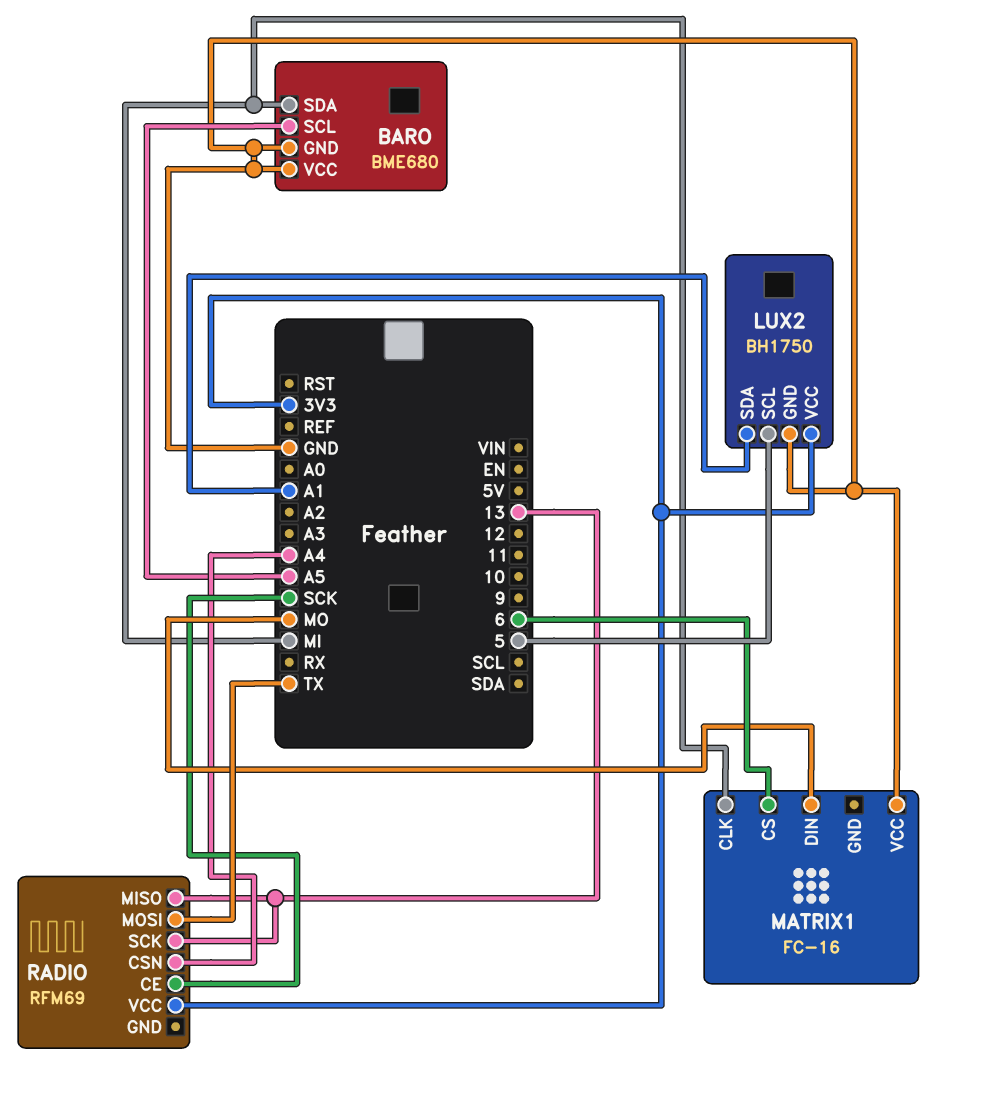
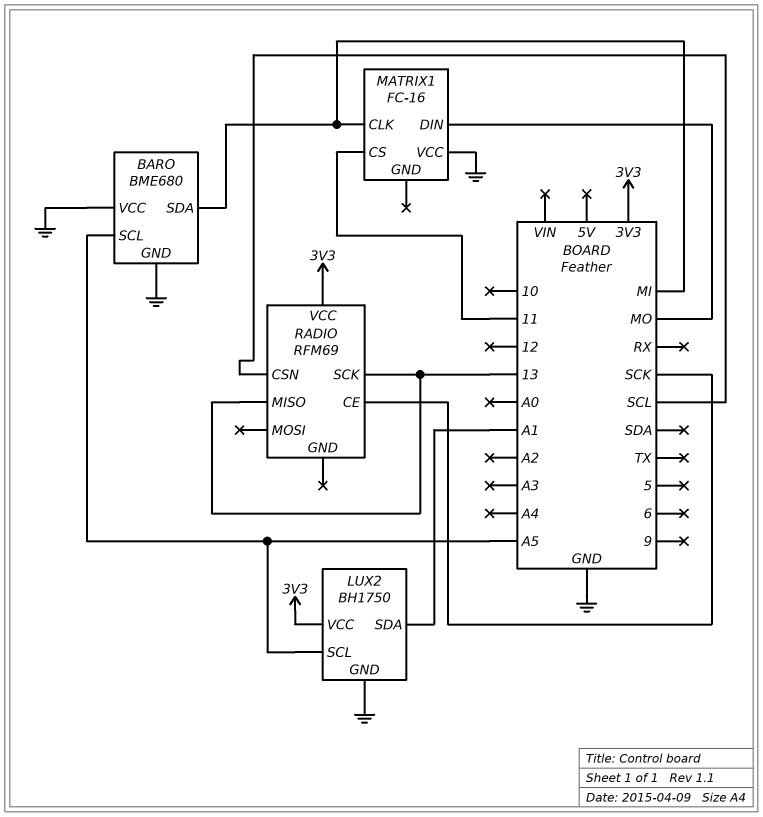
LUX2 pin SCL: 5 -> A5
MATRIX1 pin CS: 6 -> 11
RADIO pin CSN: A4 -> SCL
RADIO pin MOSI: TX -> none

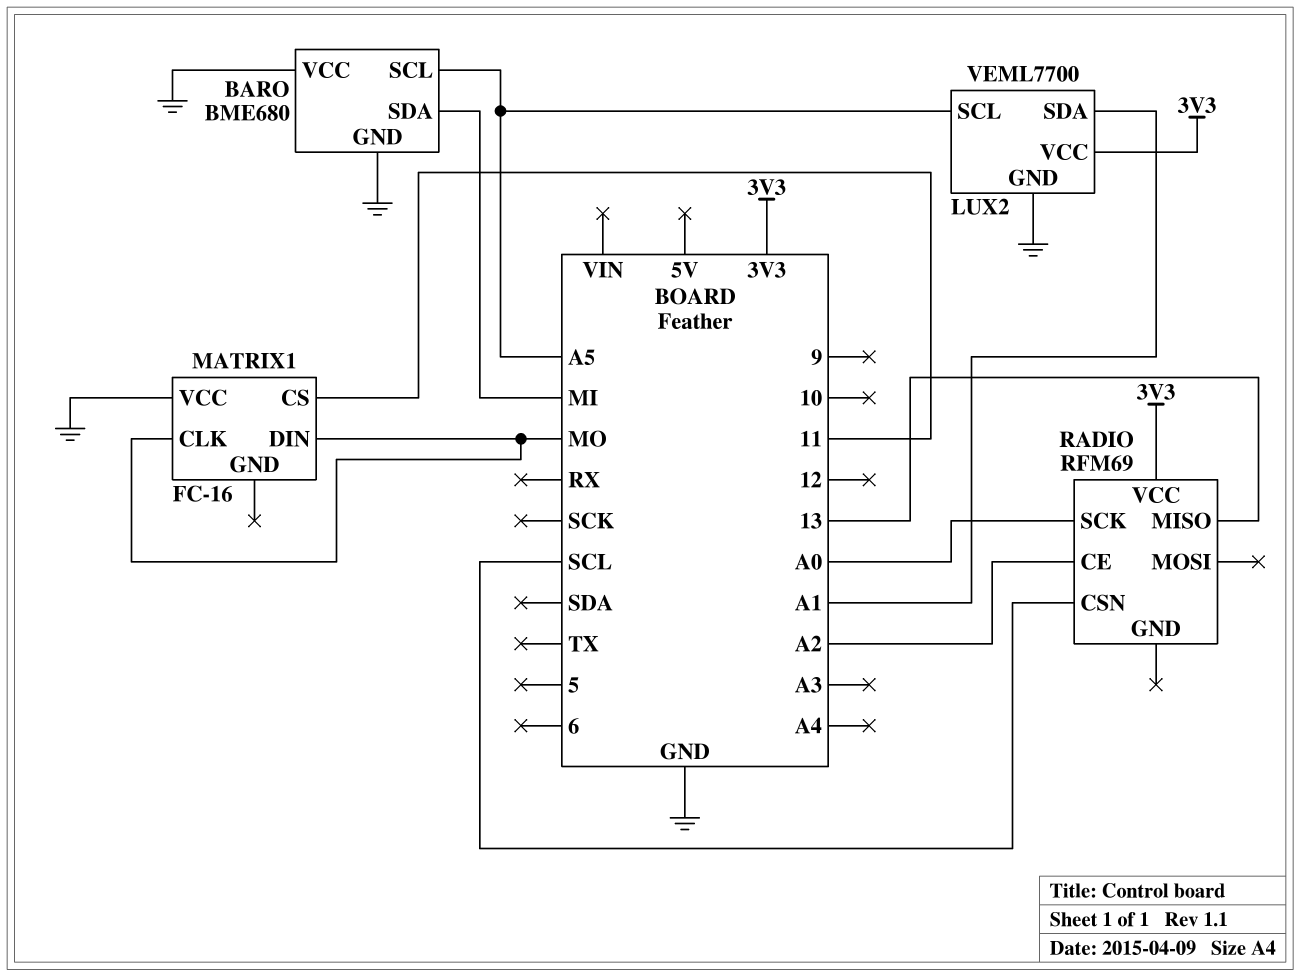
LUX2: BH1750 -> VEML7700
MATRIX1 pin CLK: MI -> MO
RADIO pin CE: SCK -> A2
RADIO pin SCK: 13 -> A0

